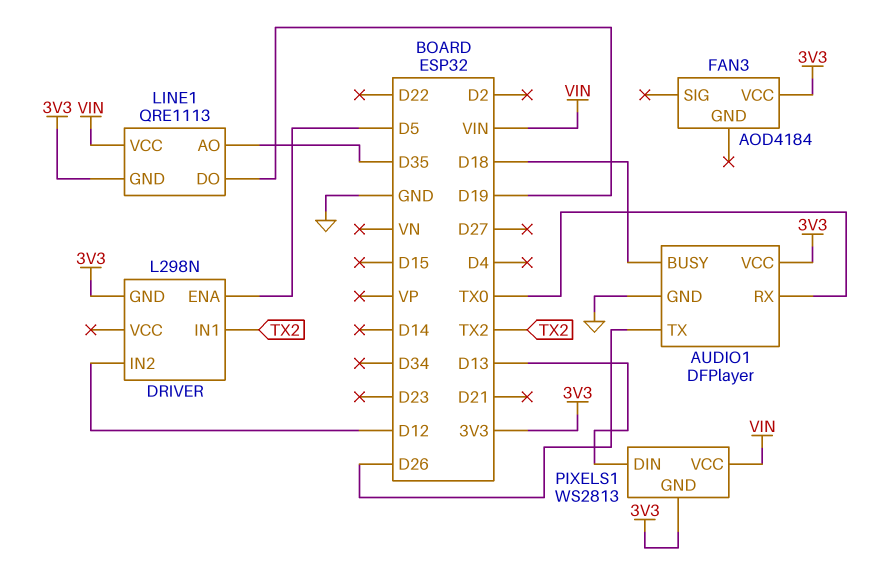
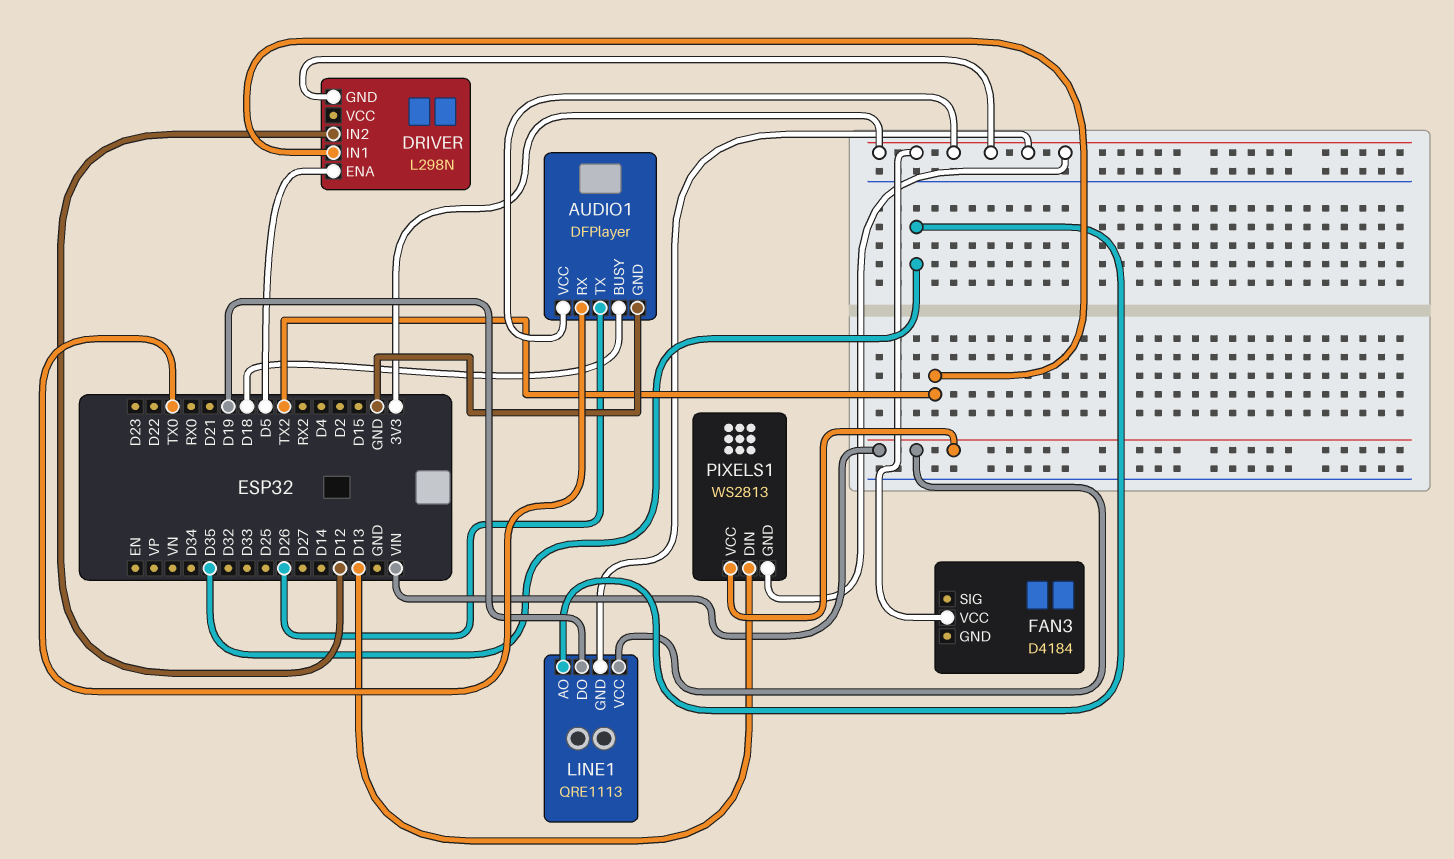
FAN3: AOD4184 -> D4184

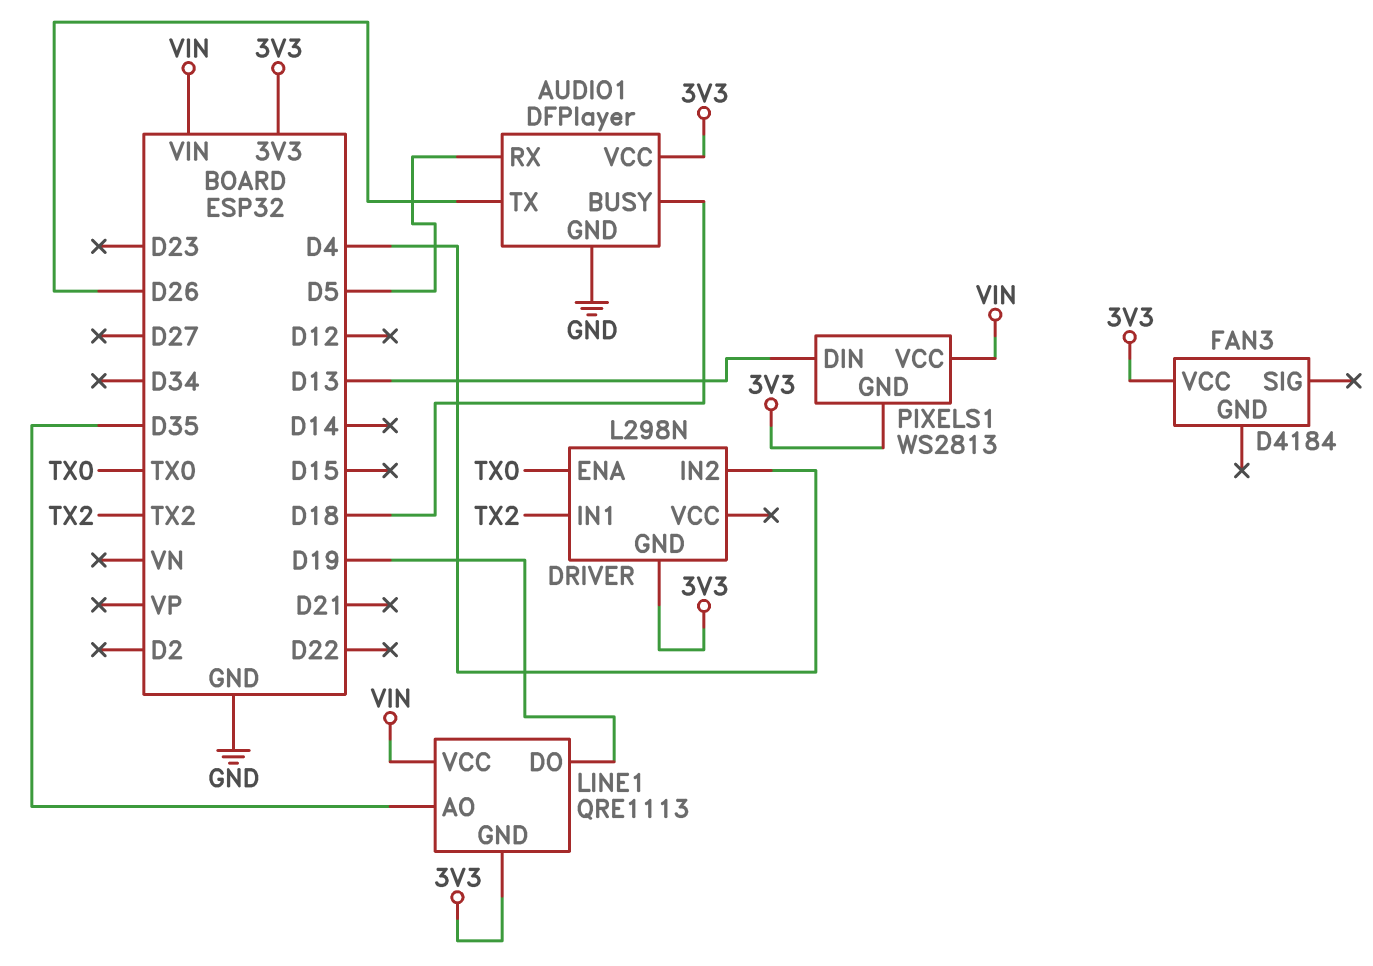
AUDIO1 pin RX: TX0 -> D5
DRIVER pin ENA: D5 -> TX0
DRIVER pin IN2: D12 -> D4

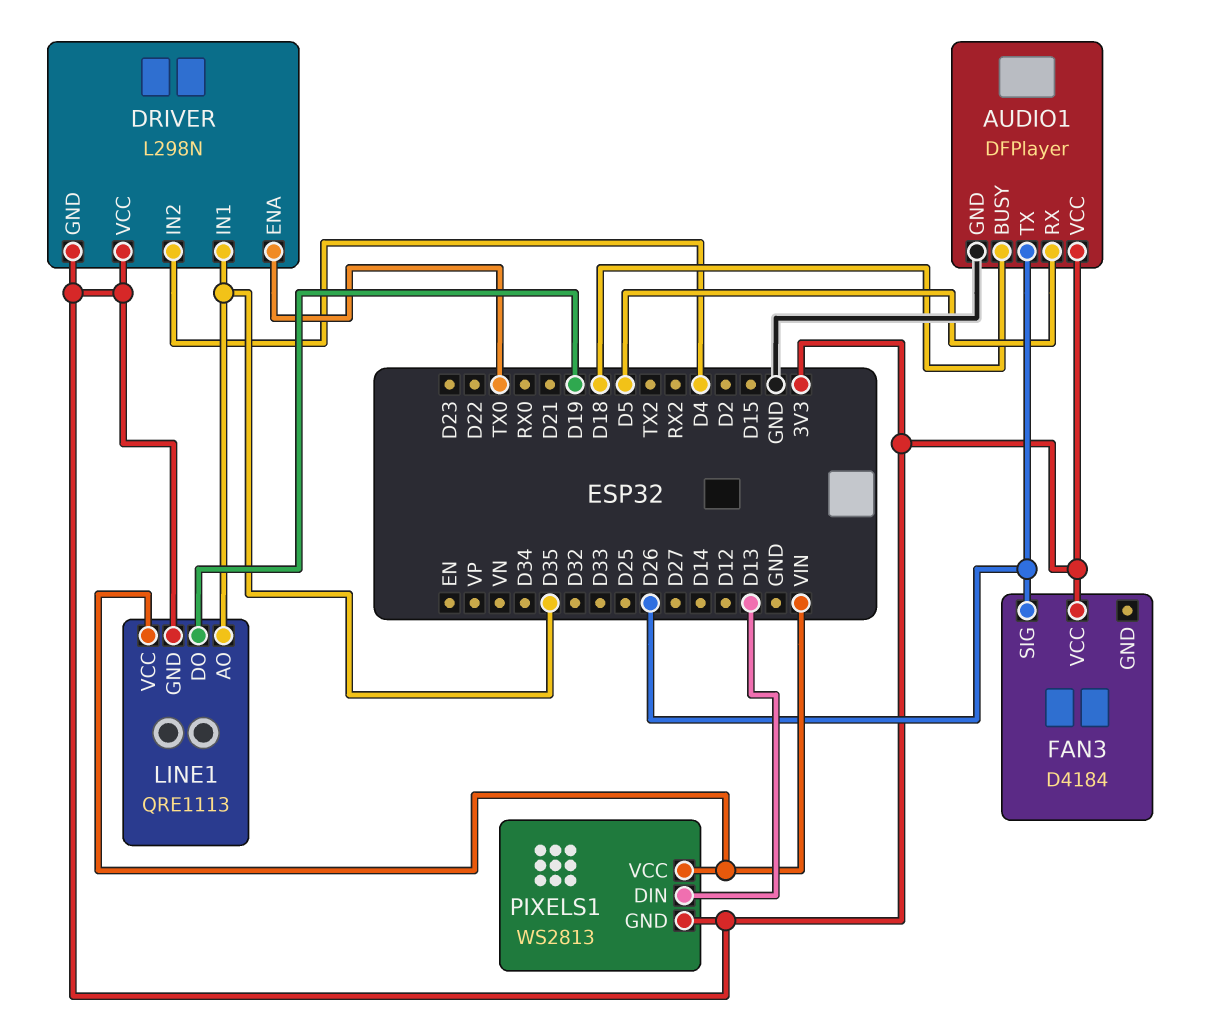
DRIVER pin IN1: TX2 -> D35
DRIVER pin VCC: none -> 3V3
FAN3 pin SIG: none -> D26

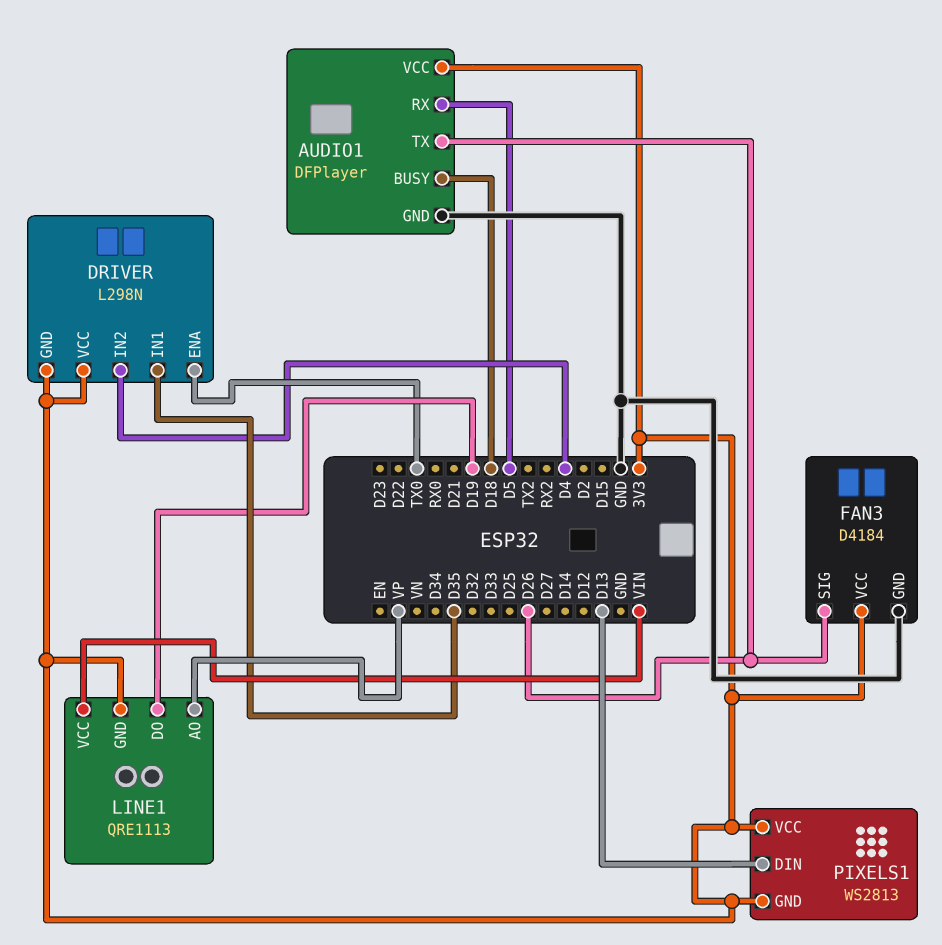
FAN3 pin GND: none -> GND
LINE1 pin AO: D35 -> VP
PIXELS1 pin VCC: VIN -> 3V3

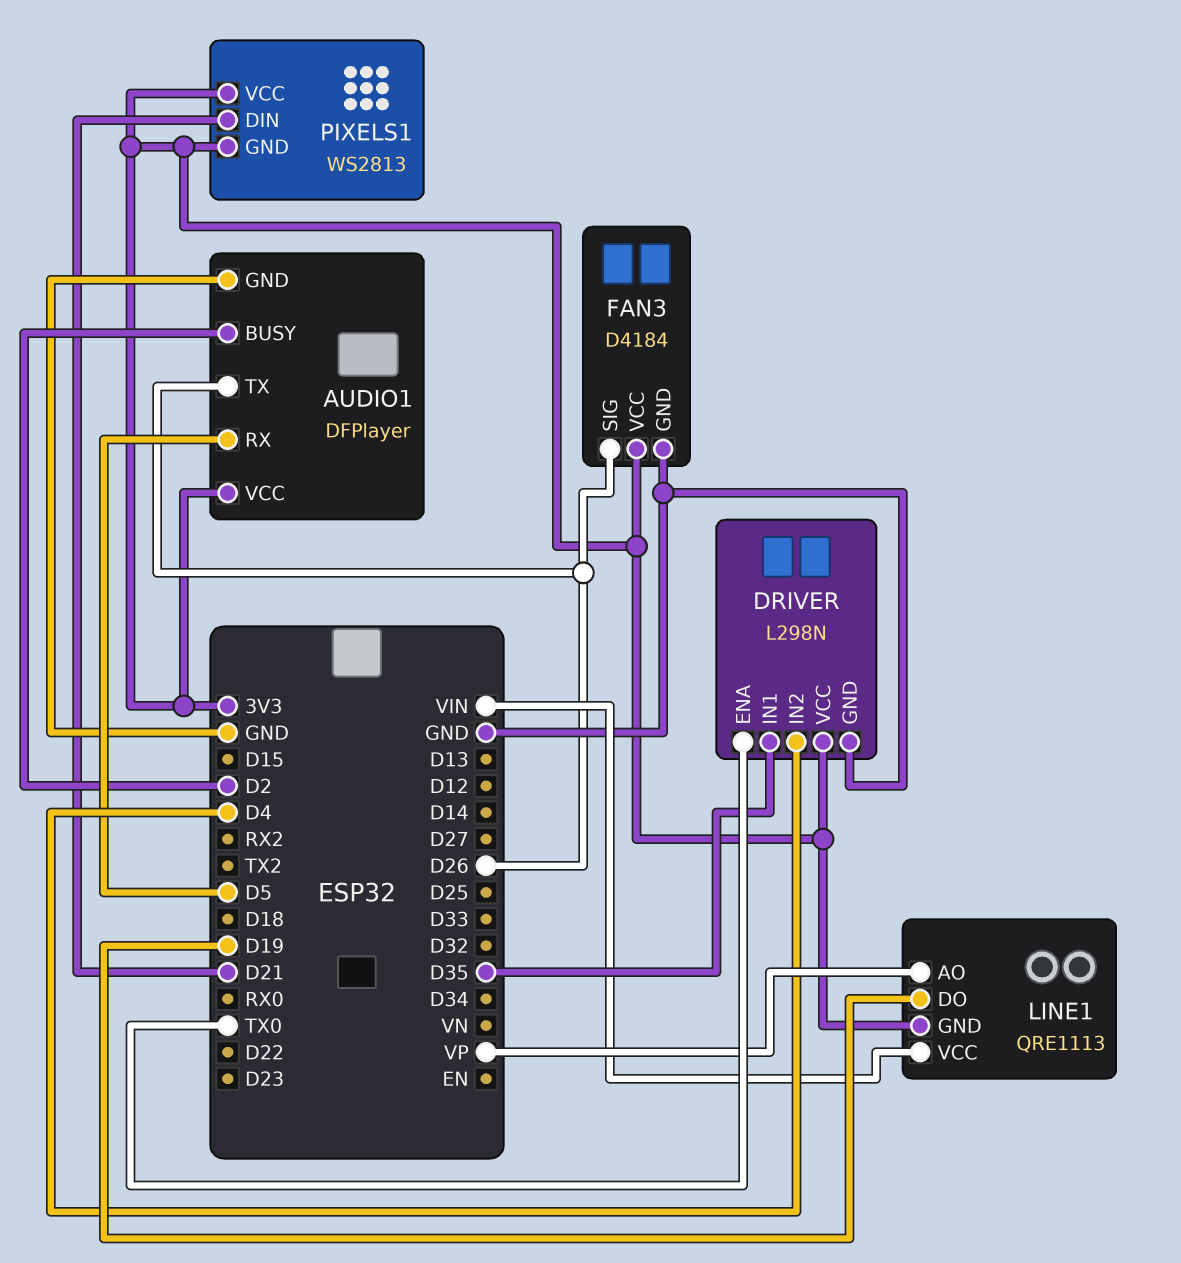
AUDIO1 pin BUSY: D18 -> D2
DRIVER pin GND: 3V3 -> GND
PIXELS1 pin DIN: D13 -> D21

